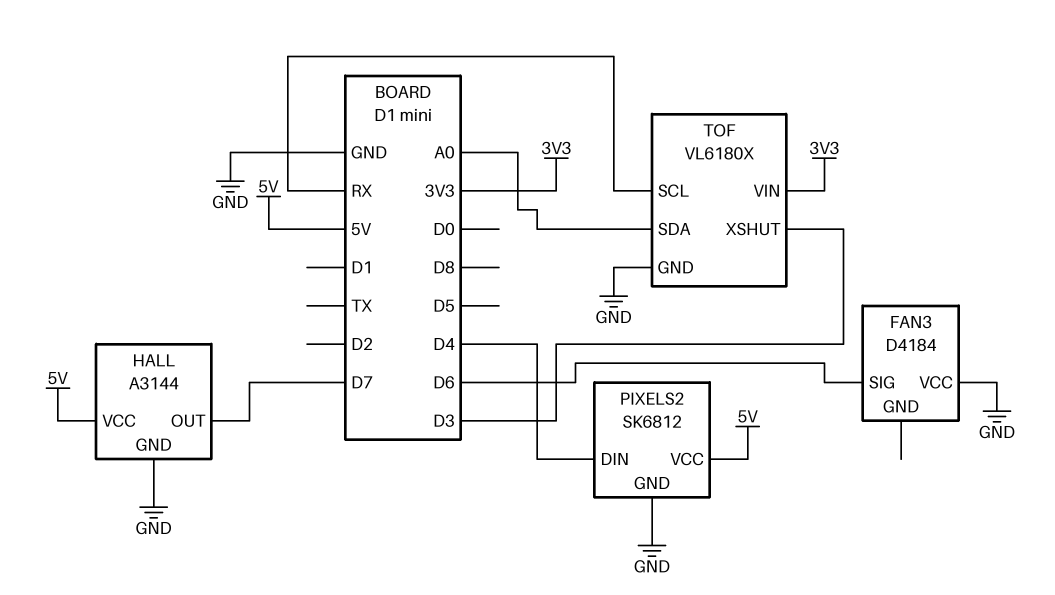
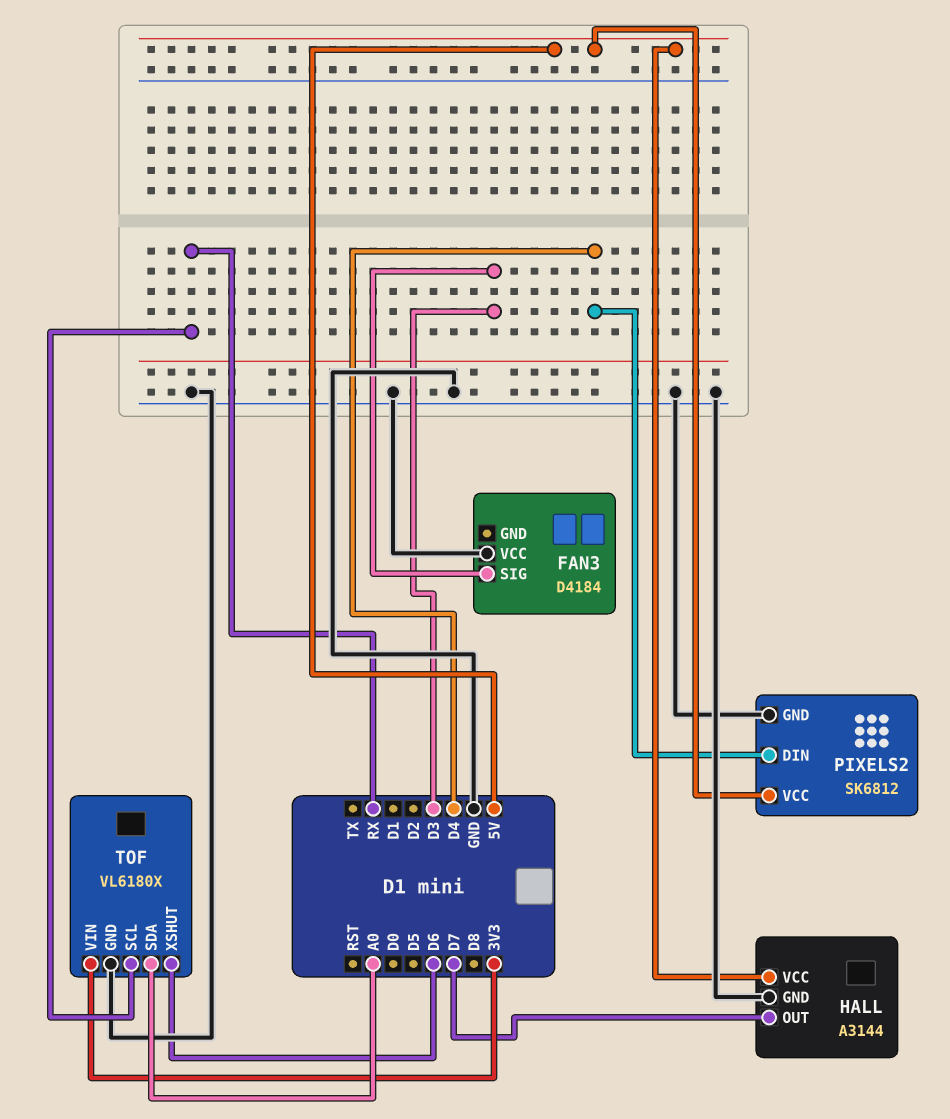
FAN3 pin SIG: D6 -> D3
TOF pin XSHUT: D3 -> D6

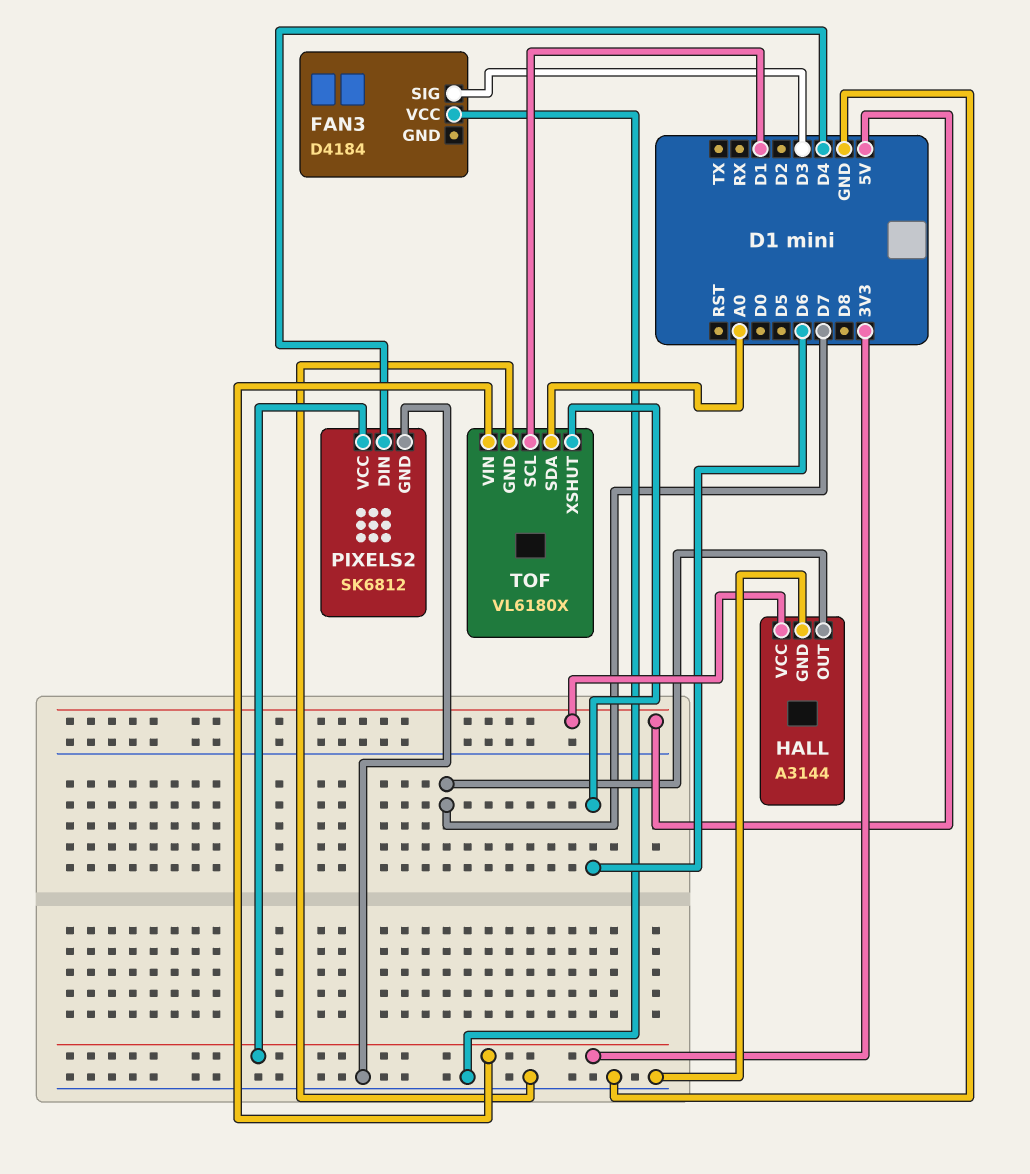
PIXELS2 pin VCC: 5V -> 3V3
TOF pin SCL: RX -> D1

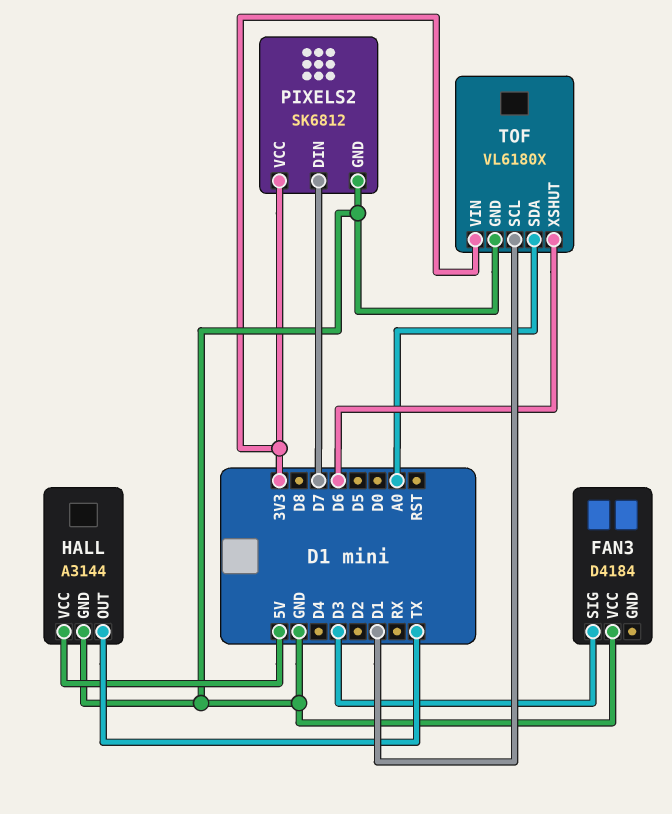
HALL pin OUT: D7 -> TX
PIXELS2 pin DIN: D4 -> D7

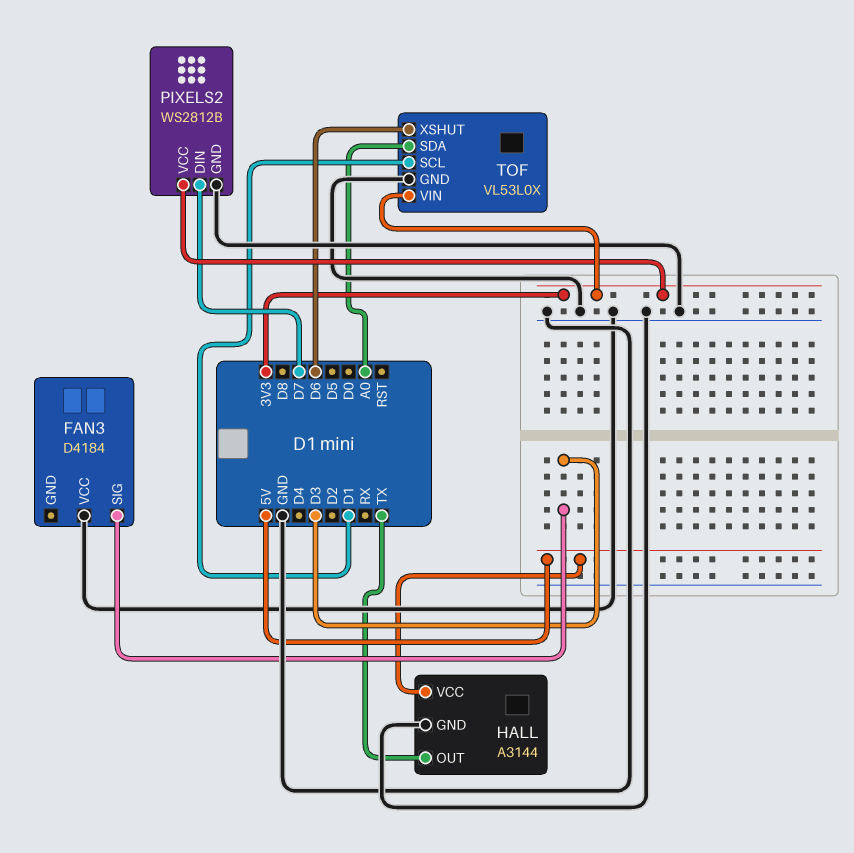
PIXELS2: SK6812 -> WS2812B
TOF: VL6180X -> VL53L0X

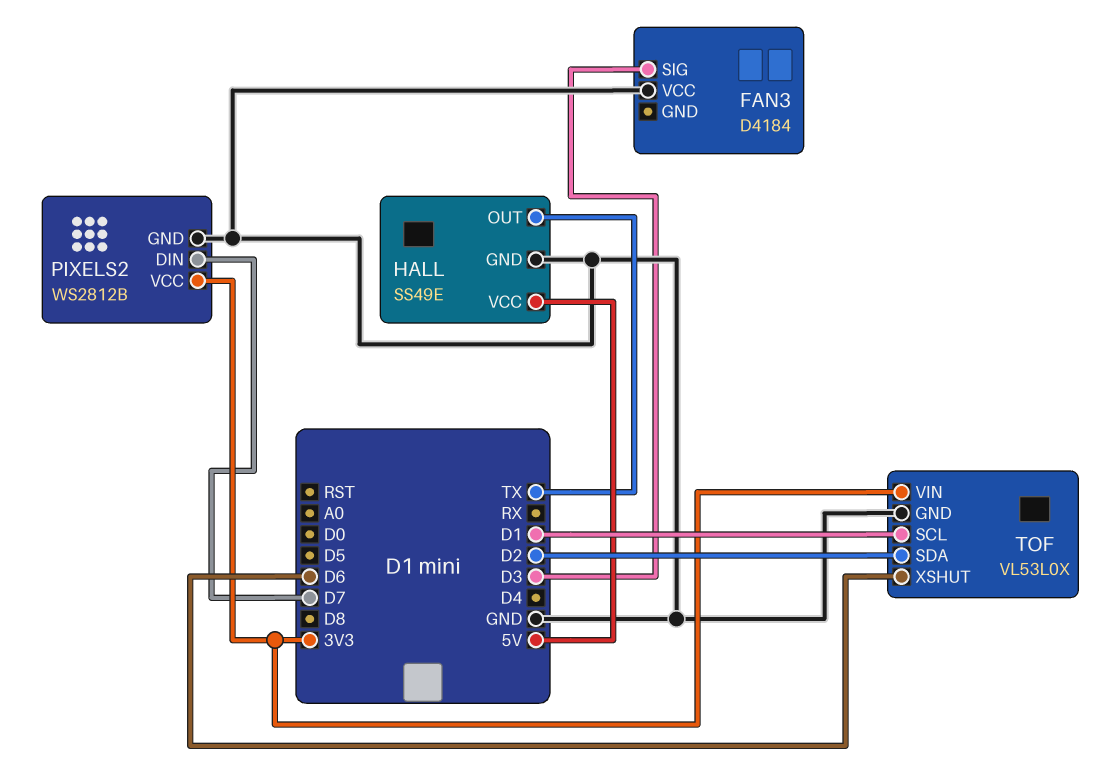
HALL: A3144 -> SS49E
TOF pin SDA: A0 -> D2

